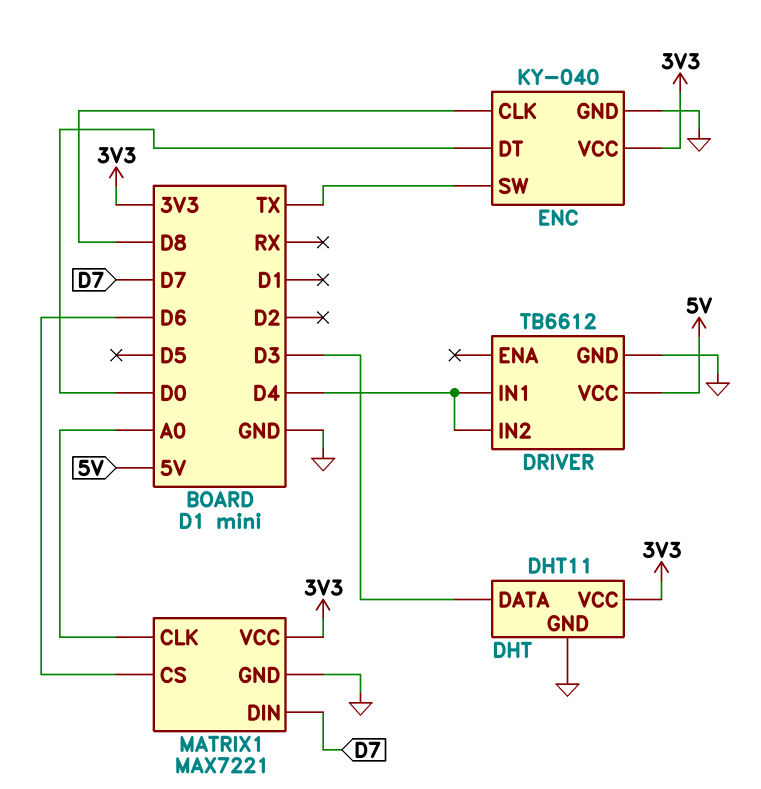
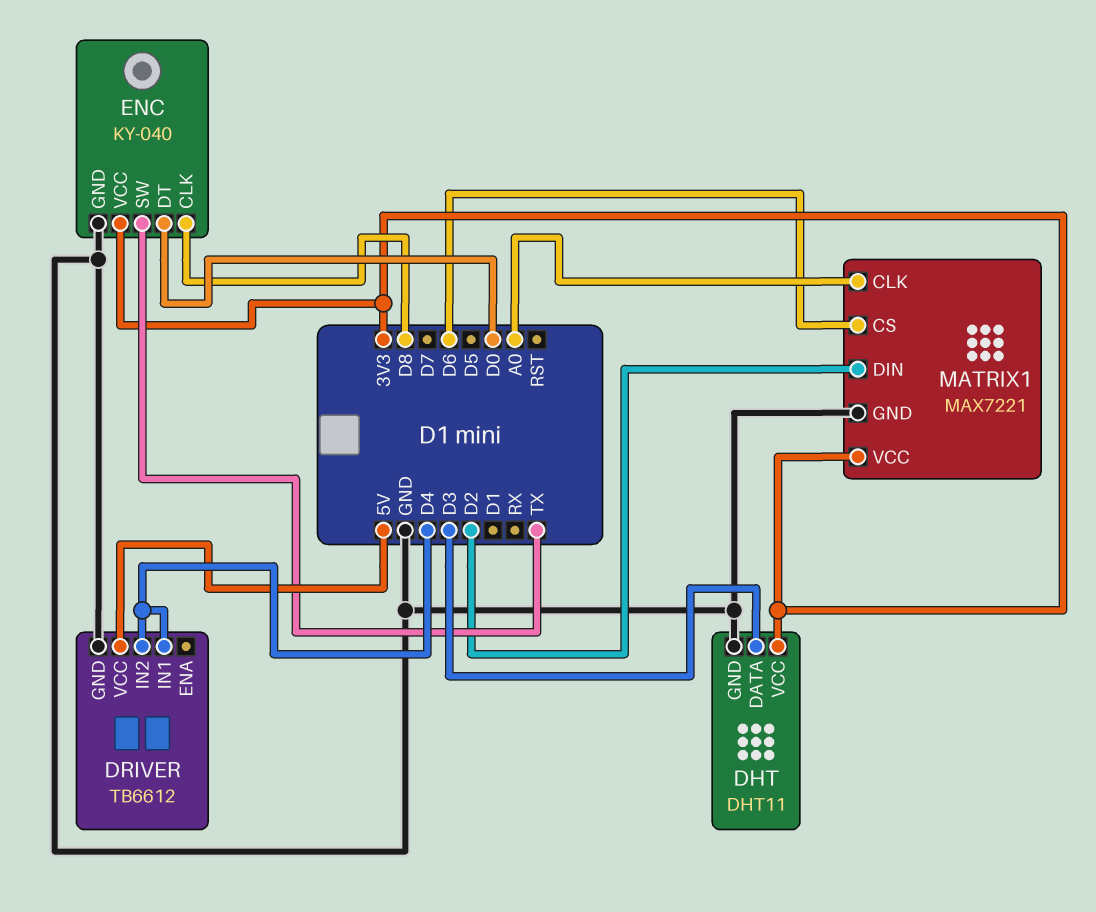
MATRIX1 pin DIN: D7 -> D2

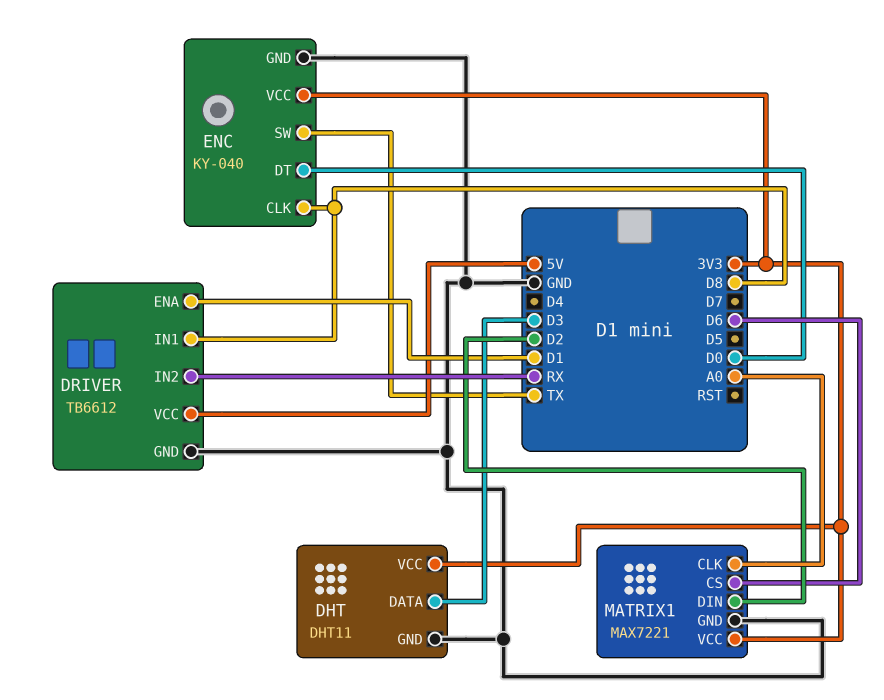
DRIVER pin ENA: none -> D1
DRIVER pin IN1: D4 -> D8
DRIVER pin IN2: D4 -> RX

